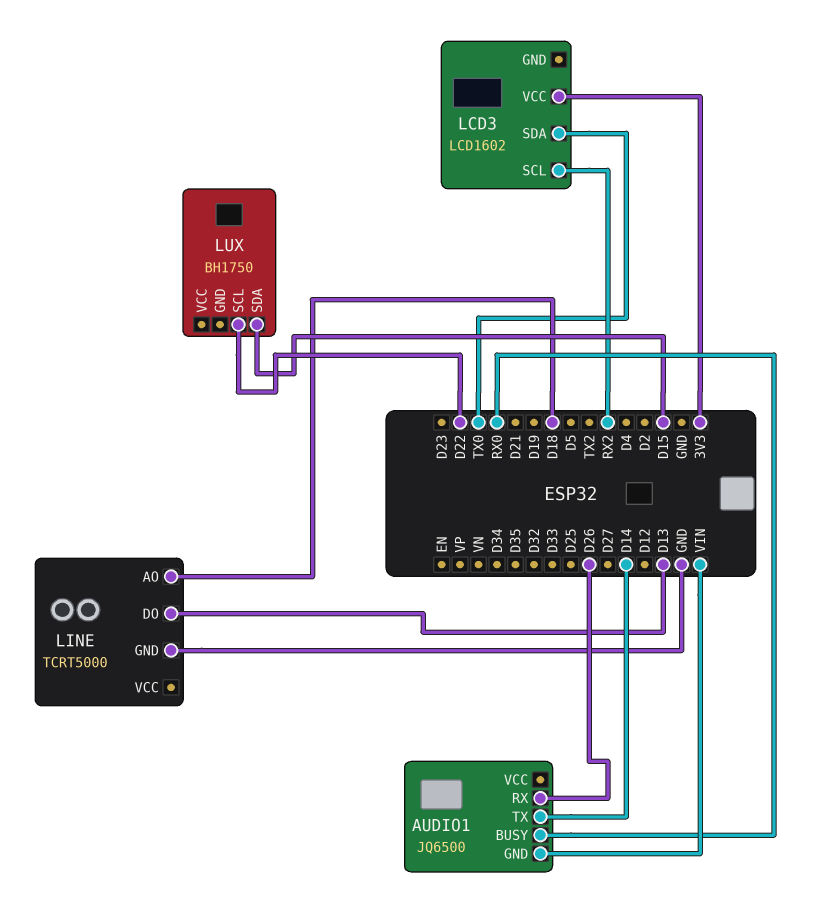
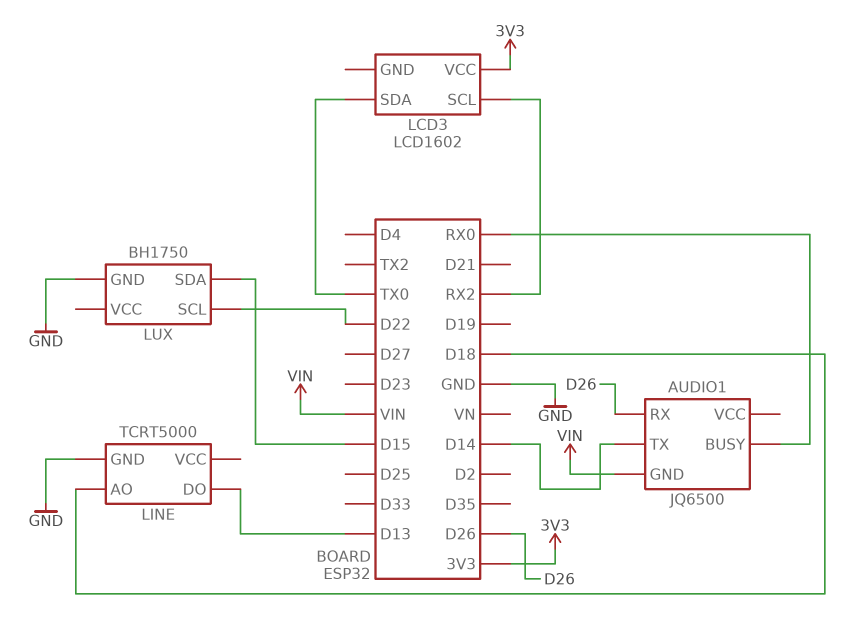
LUX pin GND: none -> GND

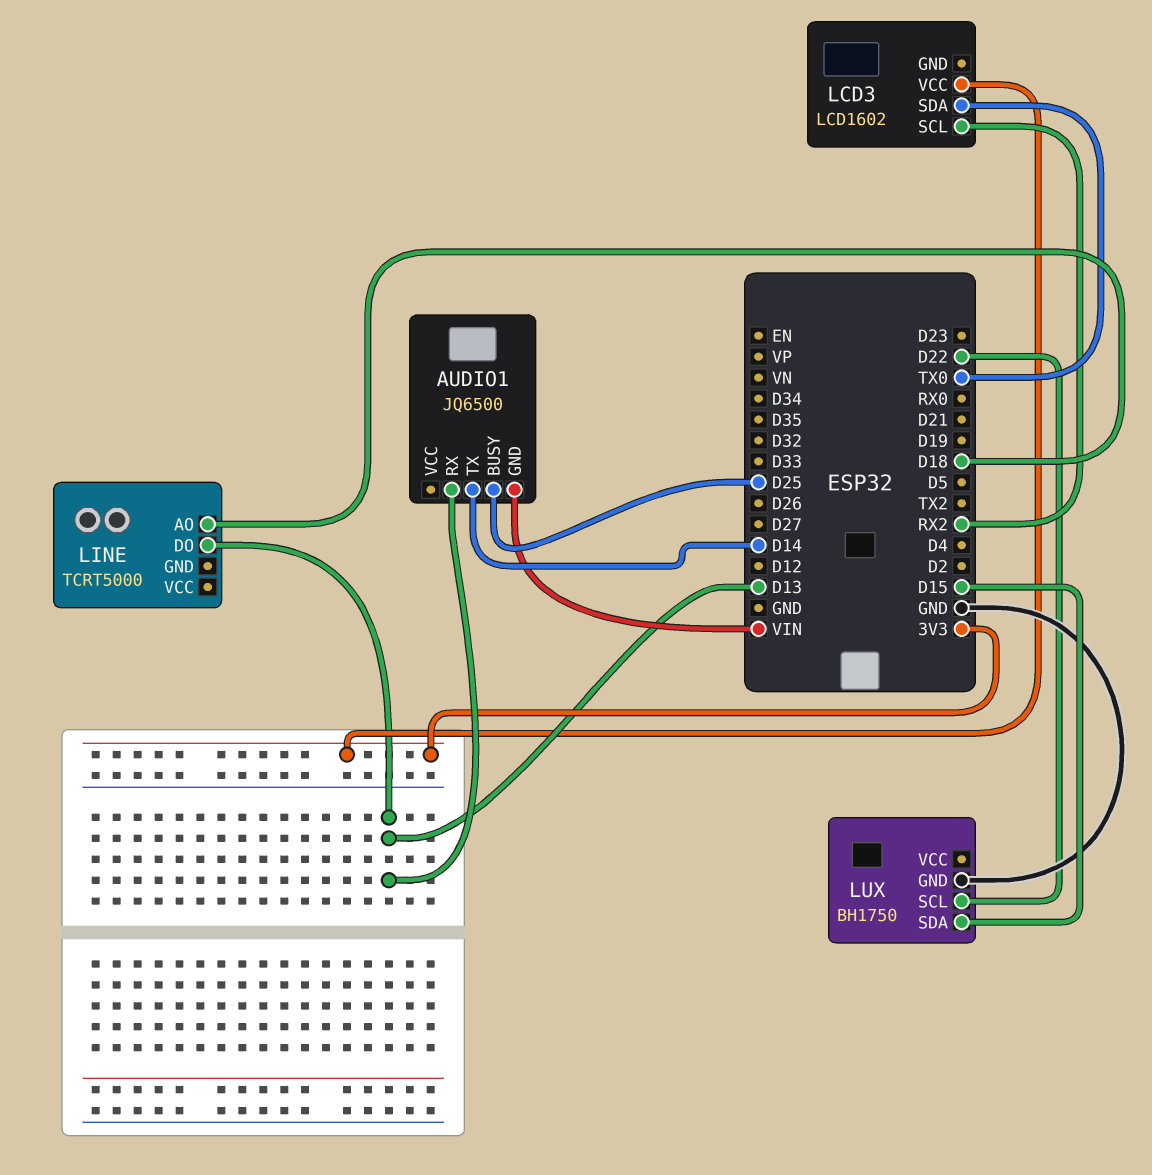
AUDIO1 pin BUSY: RX0 -> D25
AUDIO1 pin RX: D26 -> D13
LINE pin GND: GND -> none

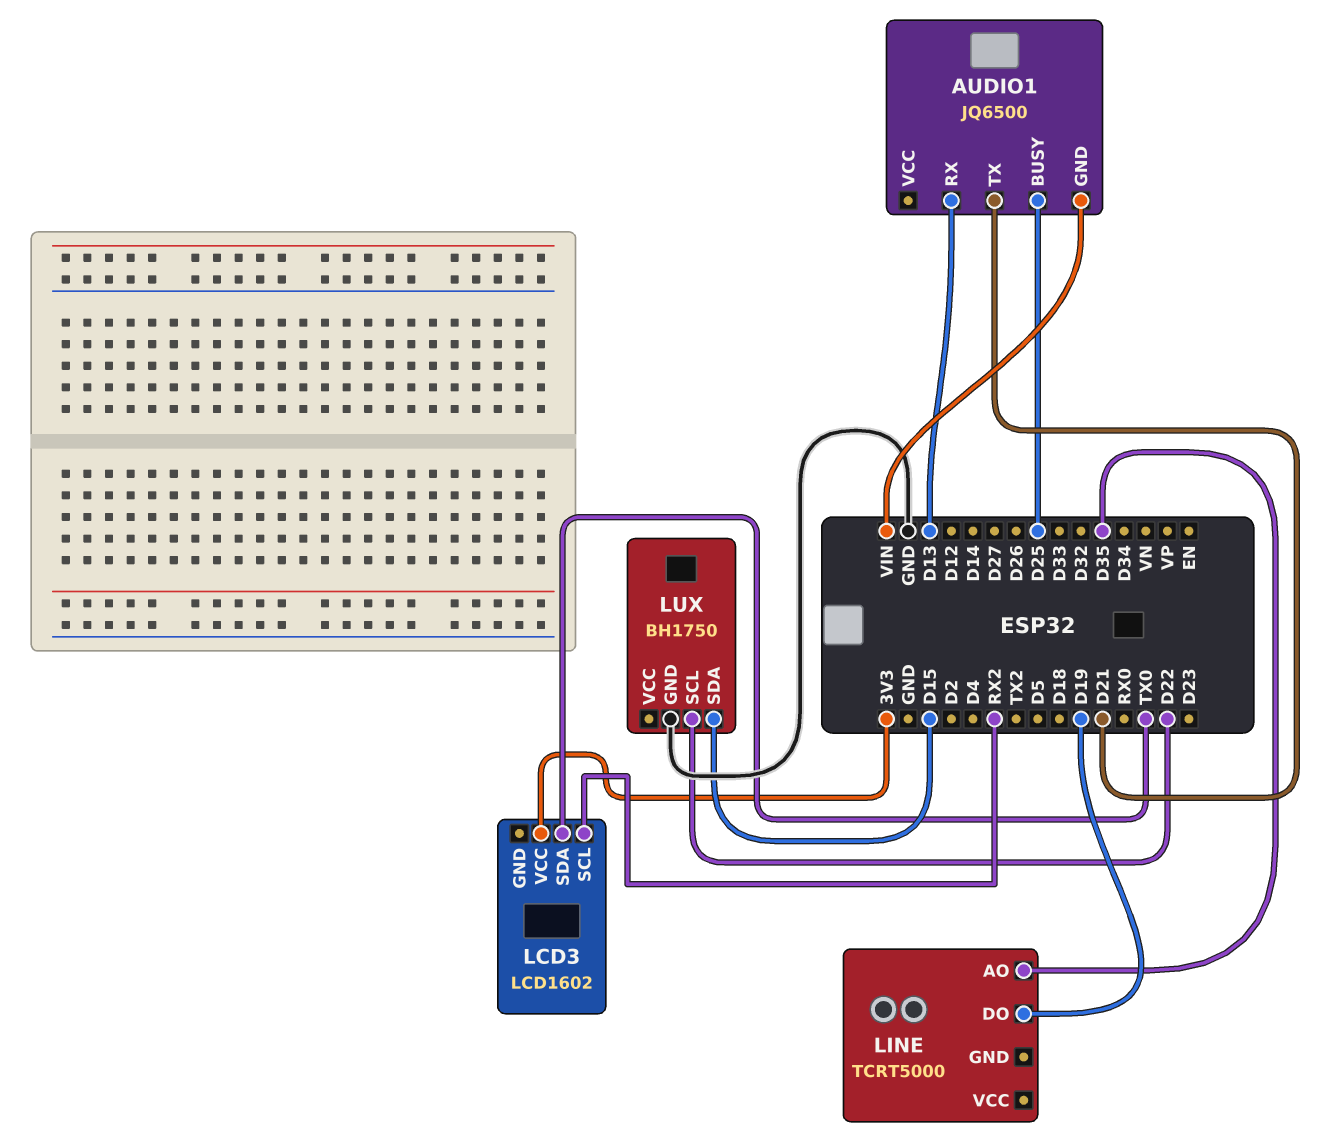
AUDIO1 pin TX: D14 -> D21
LINE pin AO: D18 -> D35
LINE pin DO: D13 -> D19

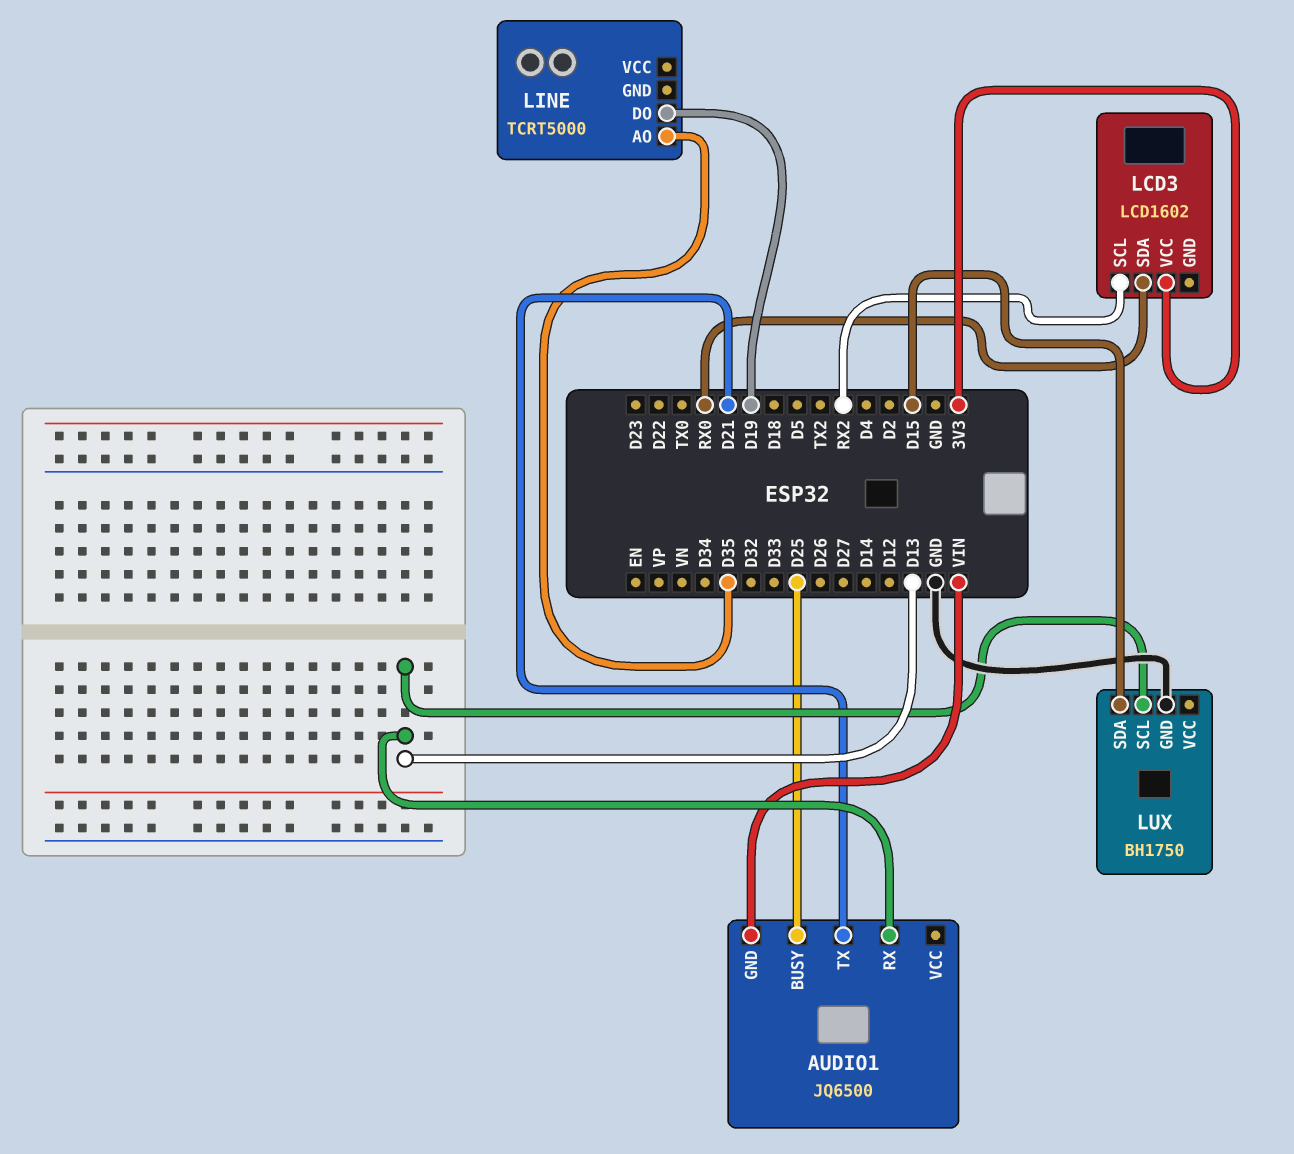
LCD3 pin SDA: TX0 -> RX0
LUX pin SCL: D22 -> D13

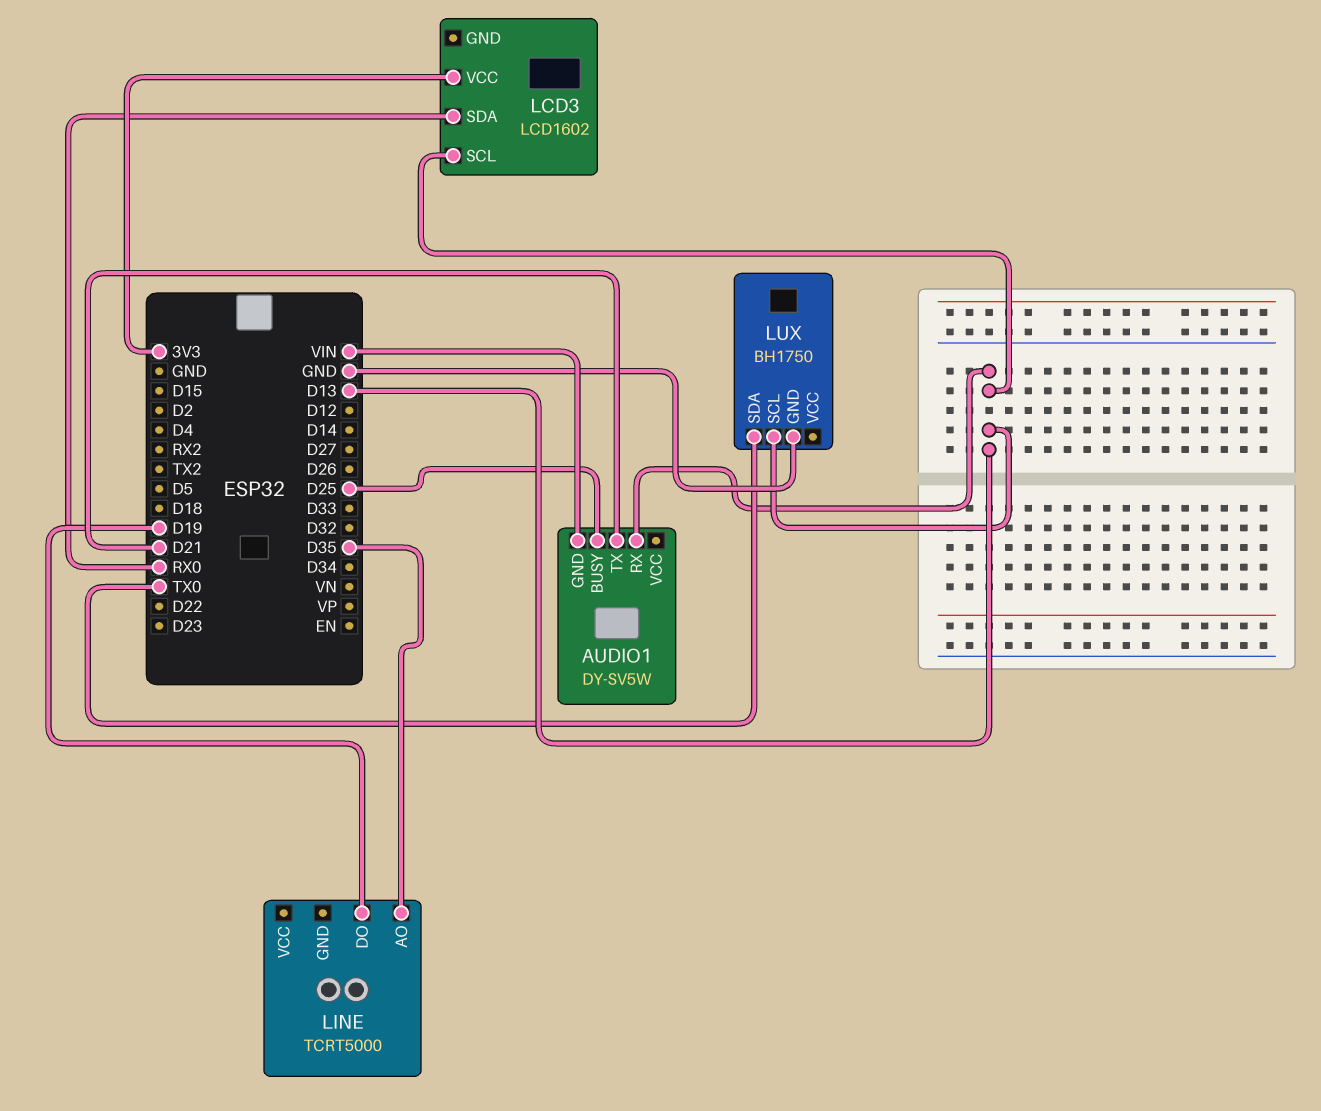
AUDIO1: JQ6500 -> DY-SV5W
LCD3 pin SCL: RX2 -> D13
LUX pin SDA: D15 -> TX0

